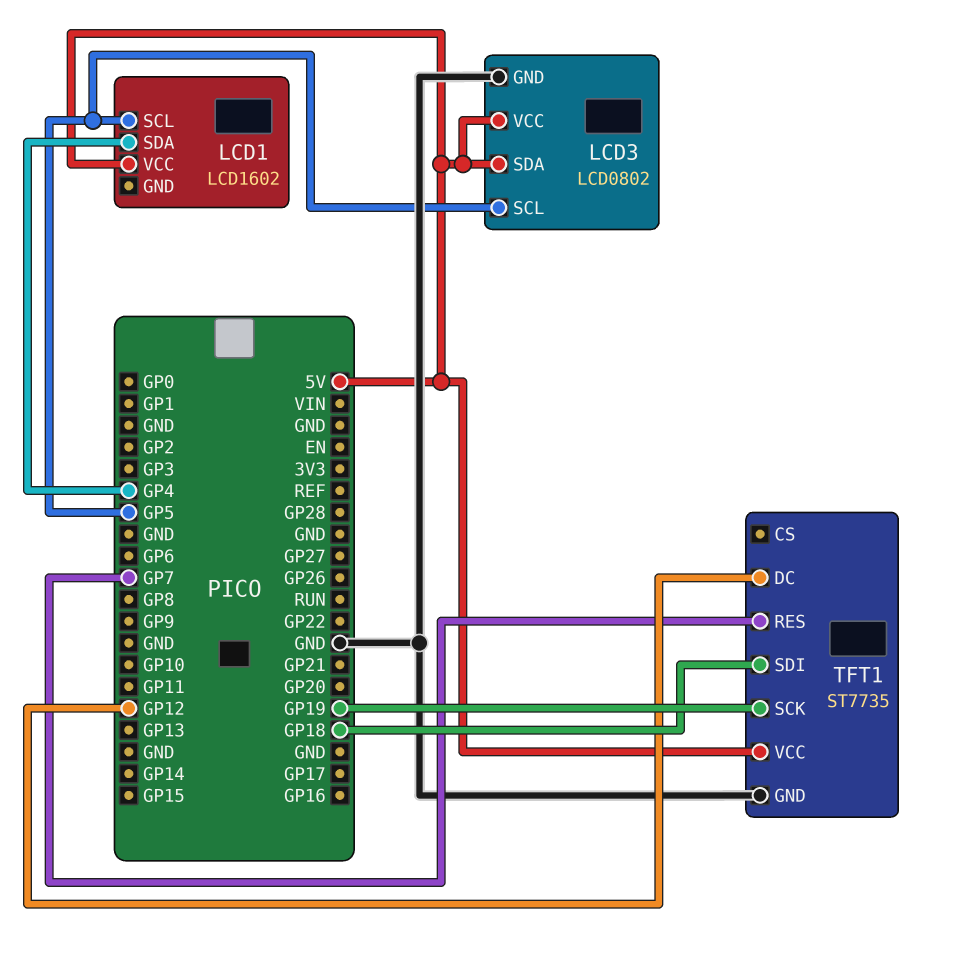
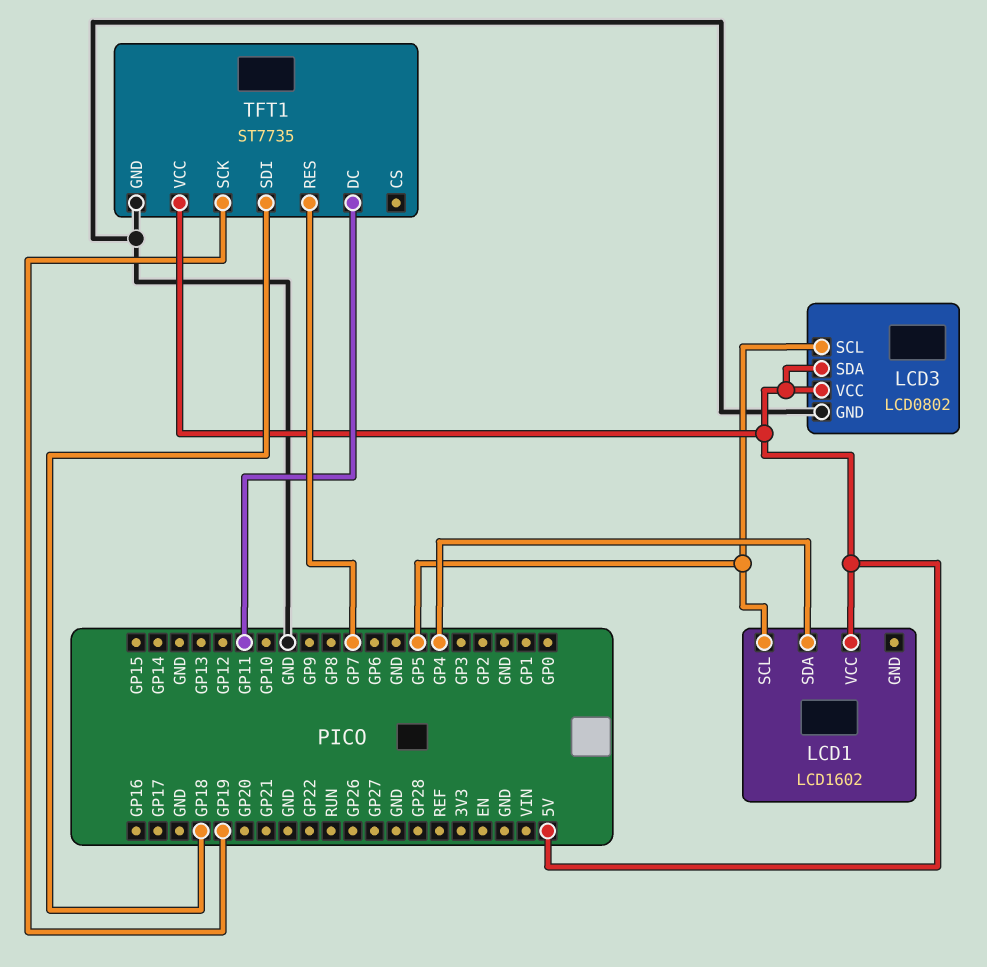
TFT1 pin DC: GP12 -> GP11

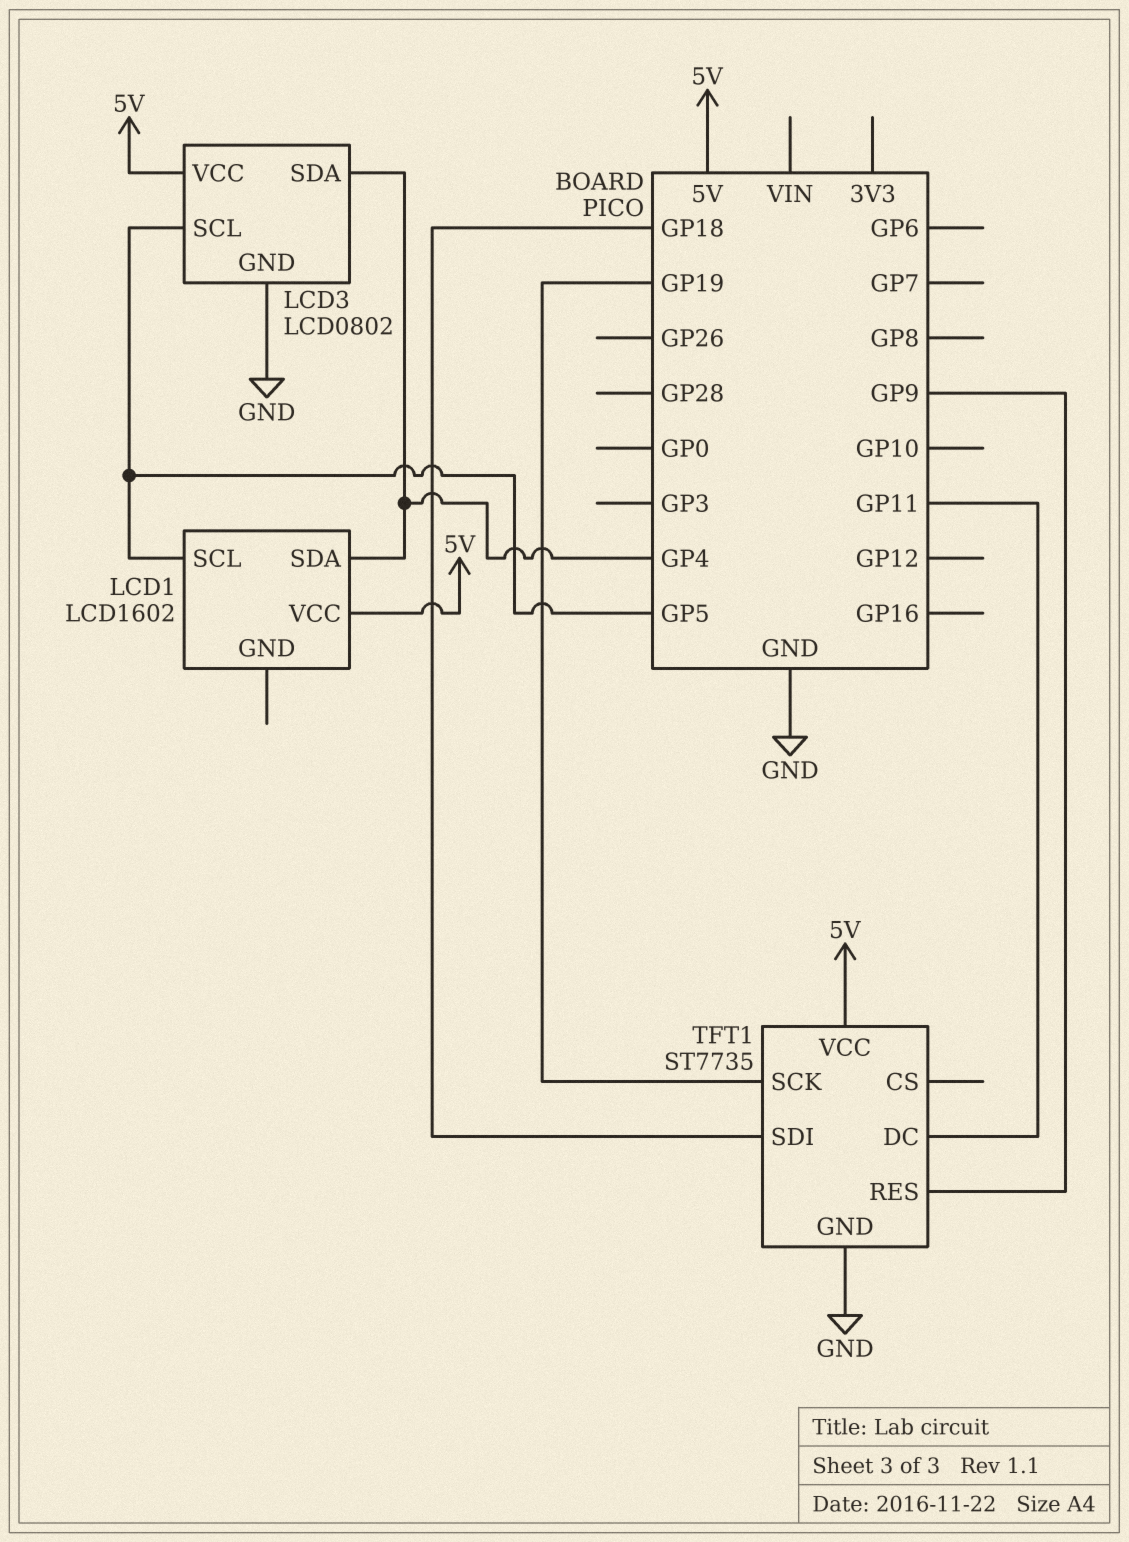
LCD3 pin SDA: 5V -> GP4
TFT1 pin RES: GP7 -> GP9

